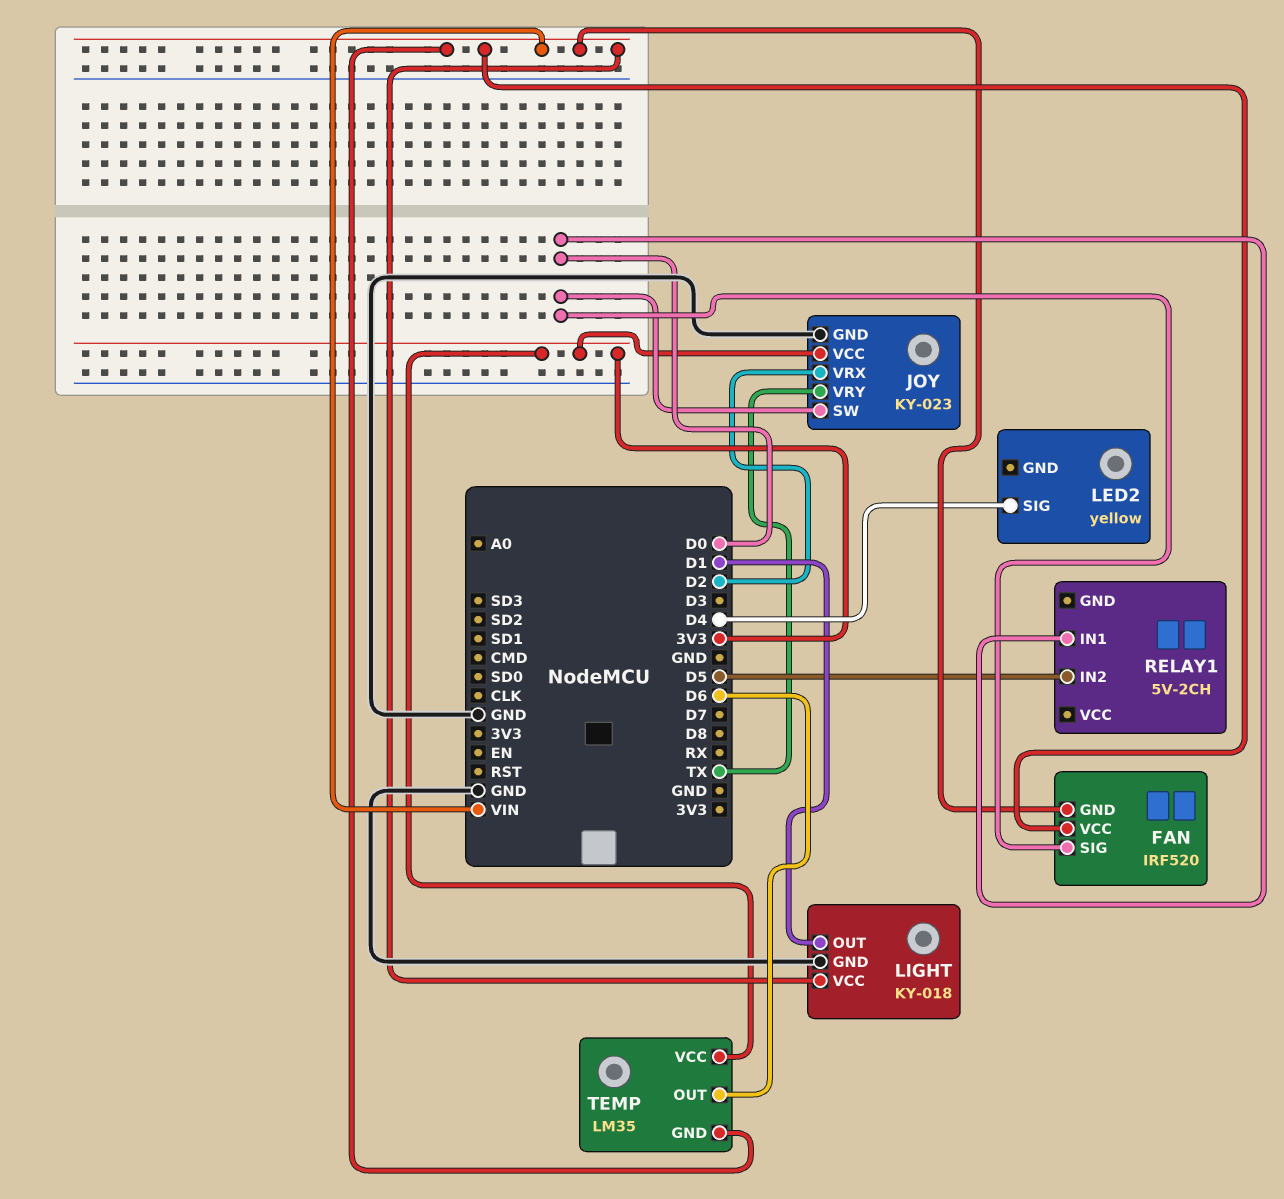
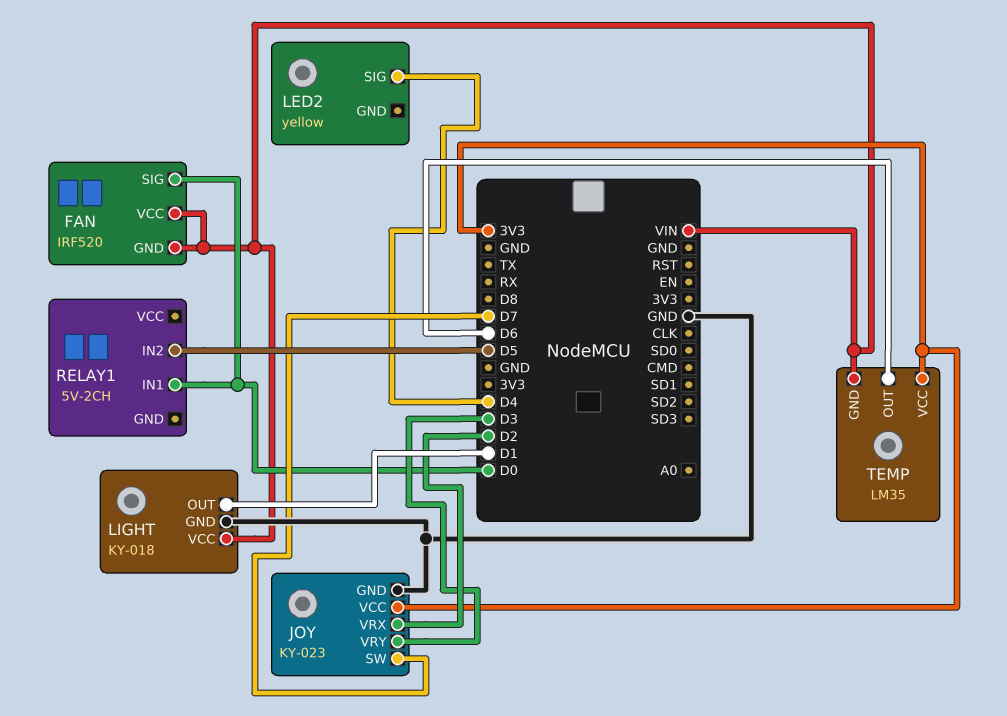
JOY pin SW: D0 -> D7
JOY pin VRY: TX -> D3

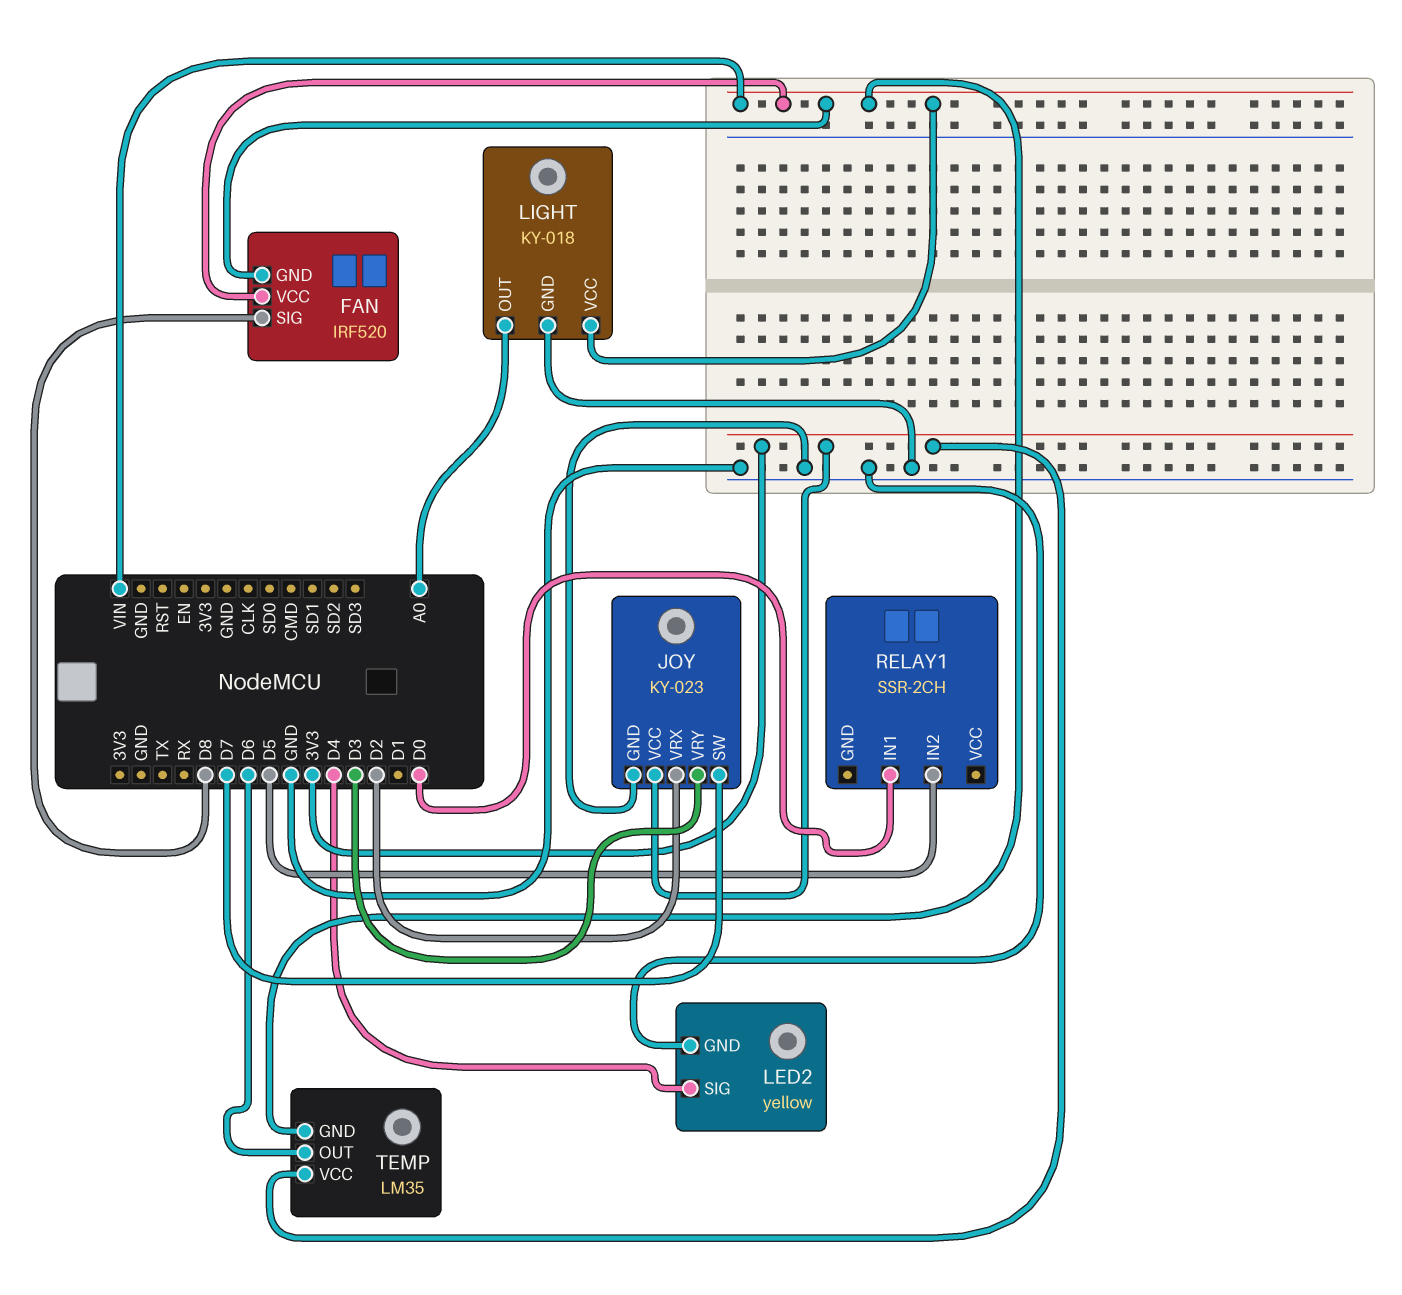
FAN pin SIG: D0 -> D8
LED2 pin GND: none -> GND
LIGHT pin OUT: D1 -> A0
RELAY1: 5V-2CH -> SSR-2CH

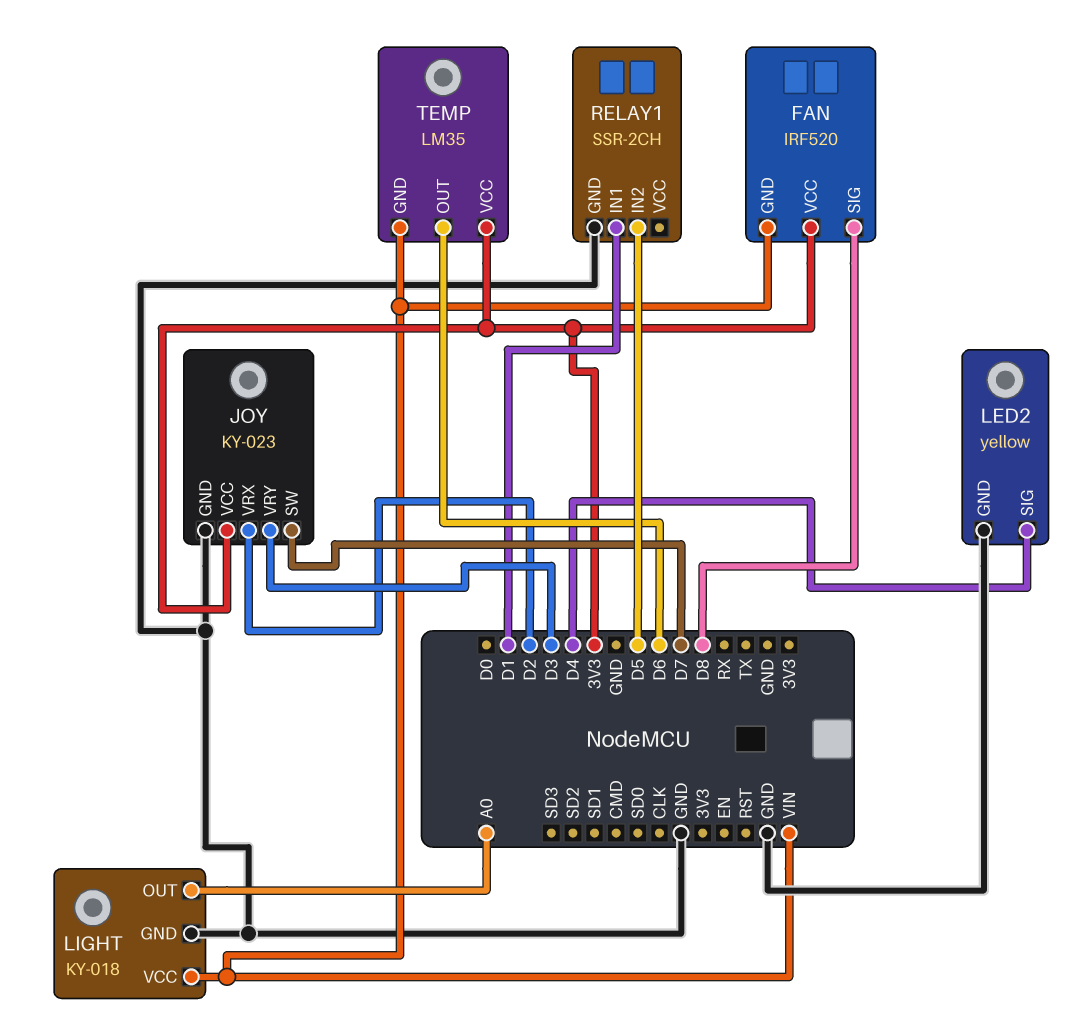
FAN pin VCC: VIN -> 3V3
RELAY1 pin GND: none -> GND
RELAY1 pin IN1: D0 -> D1

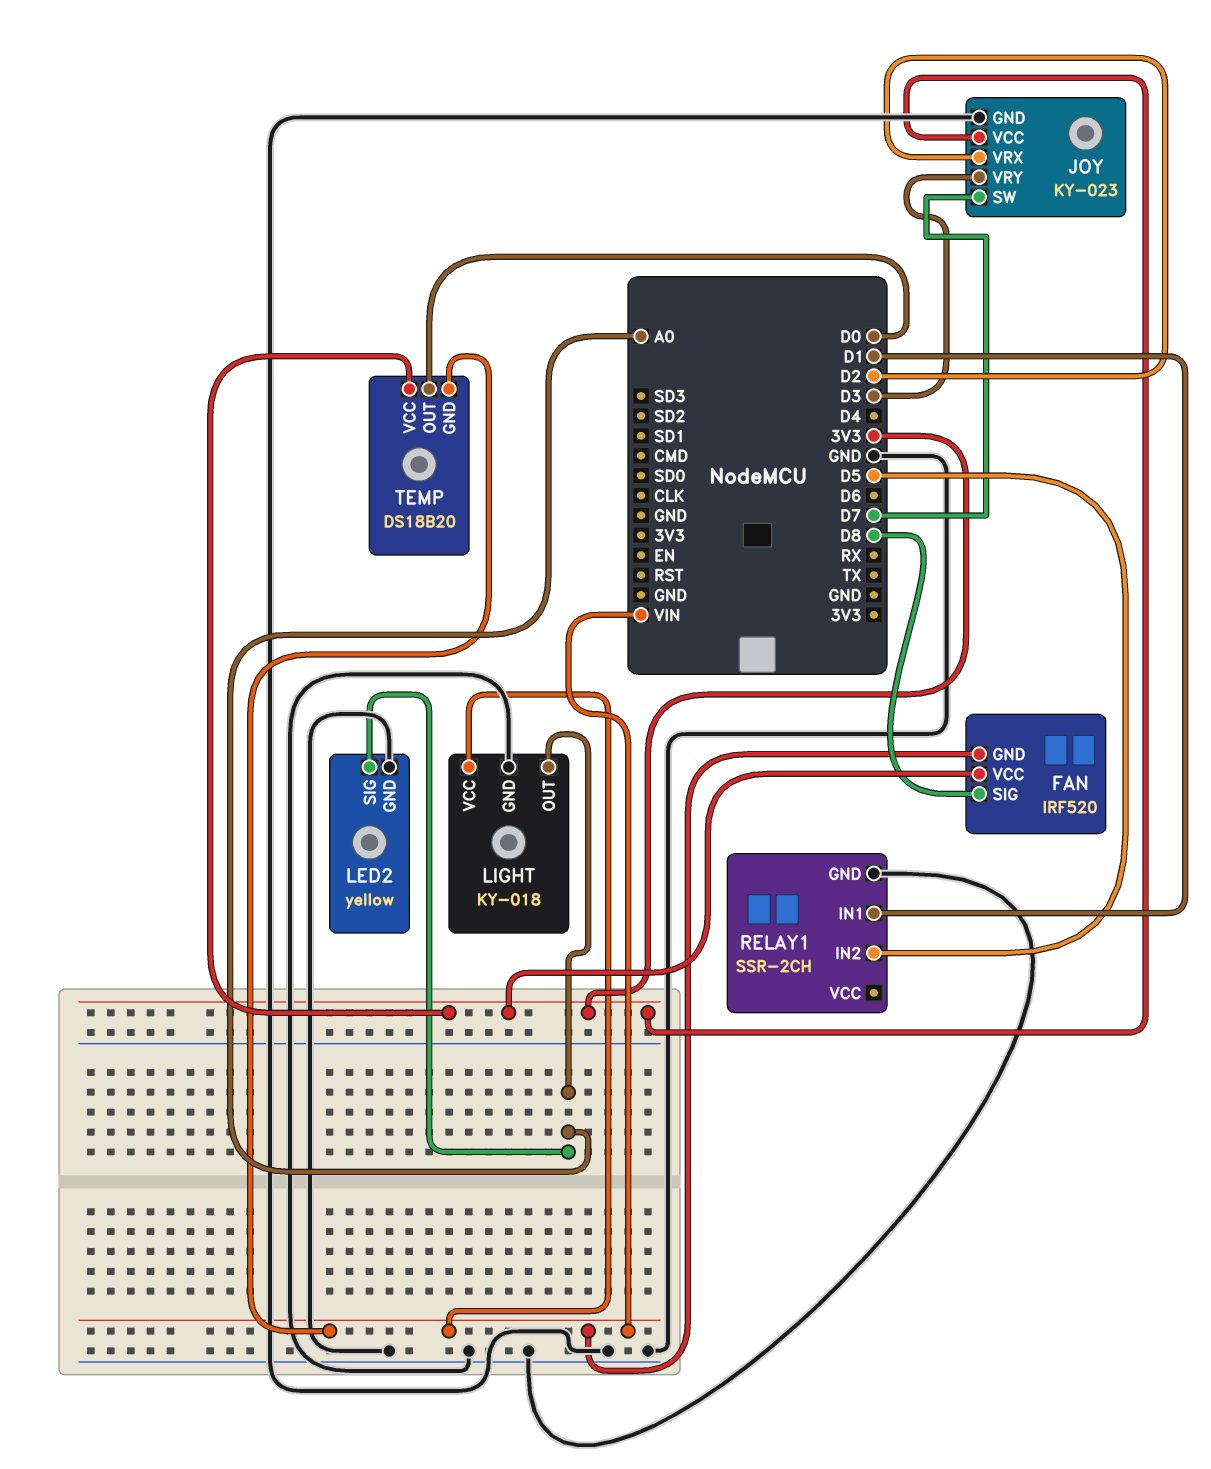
LED2 pin SIG: D4 -> A0
TEMP: LM35 -> DS18B20
TEMP pin OUT: D6 -> D0

